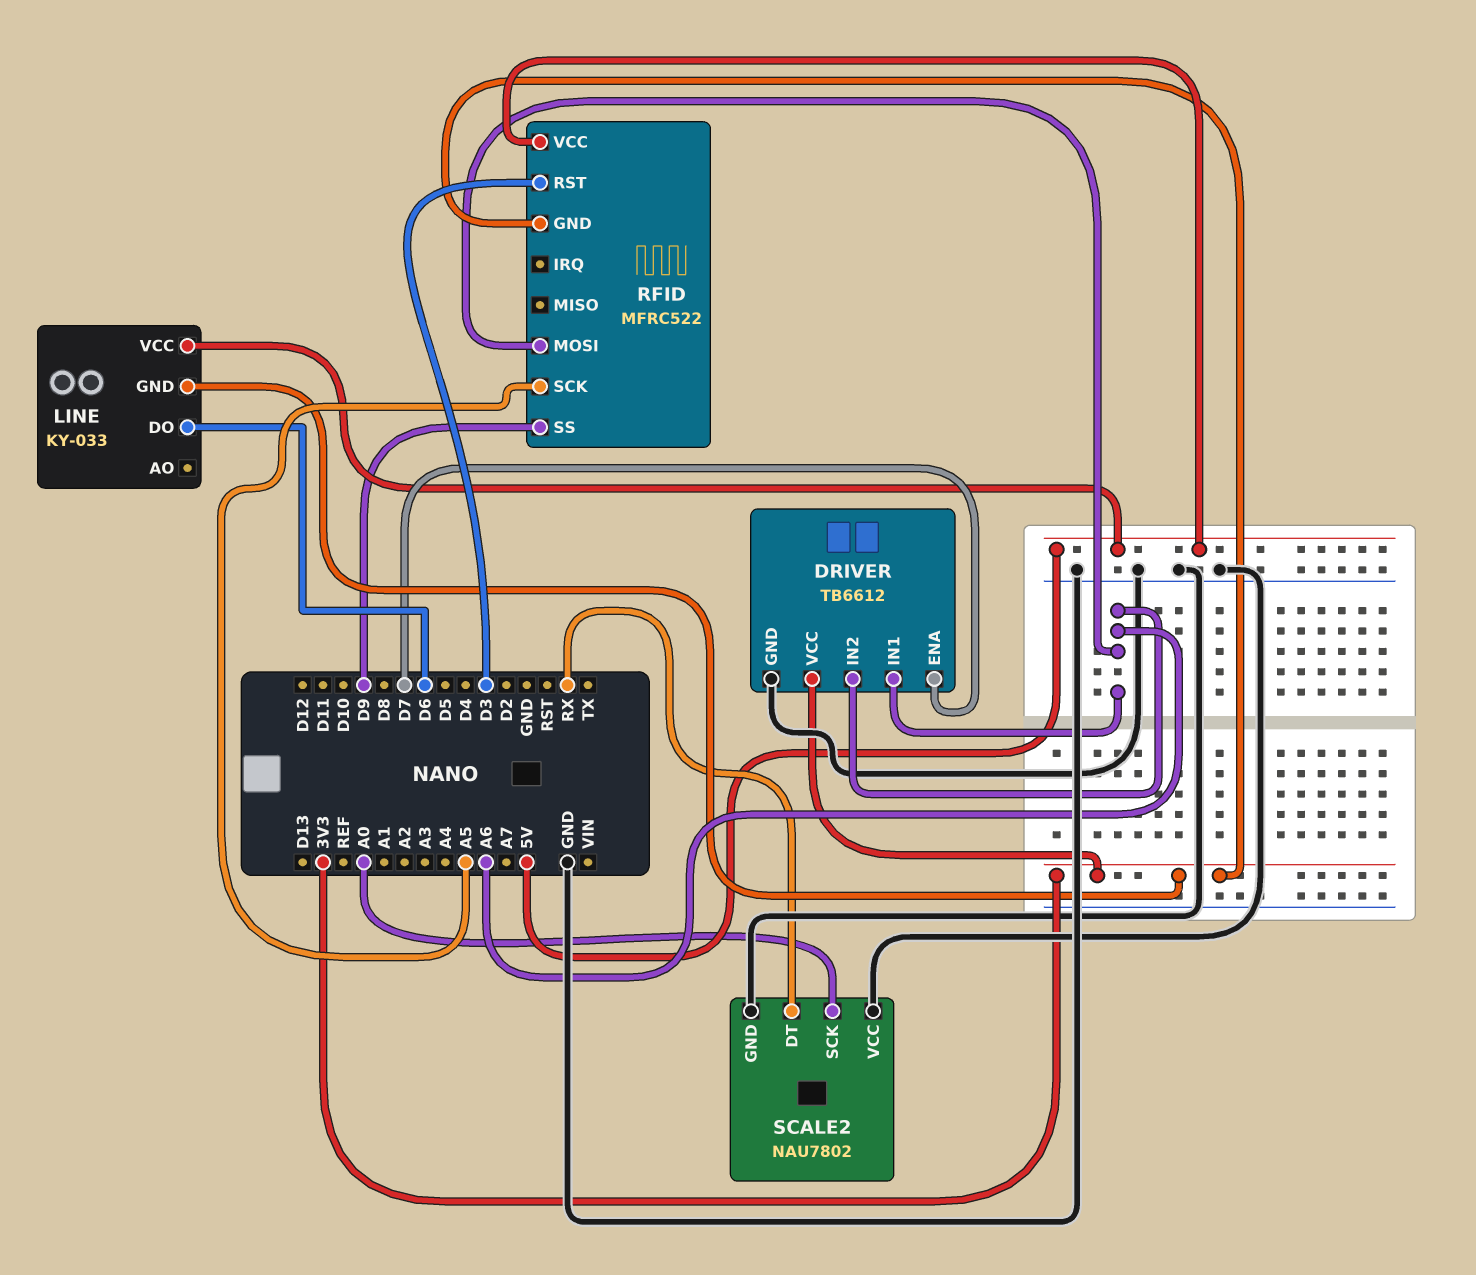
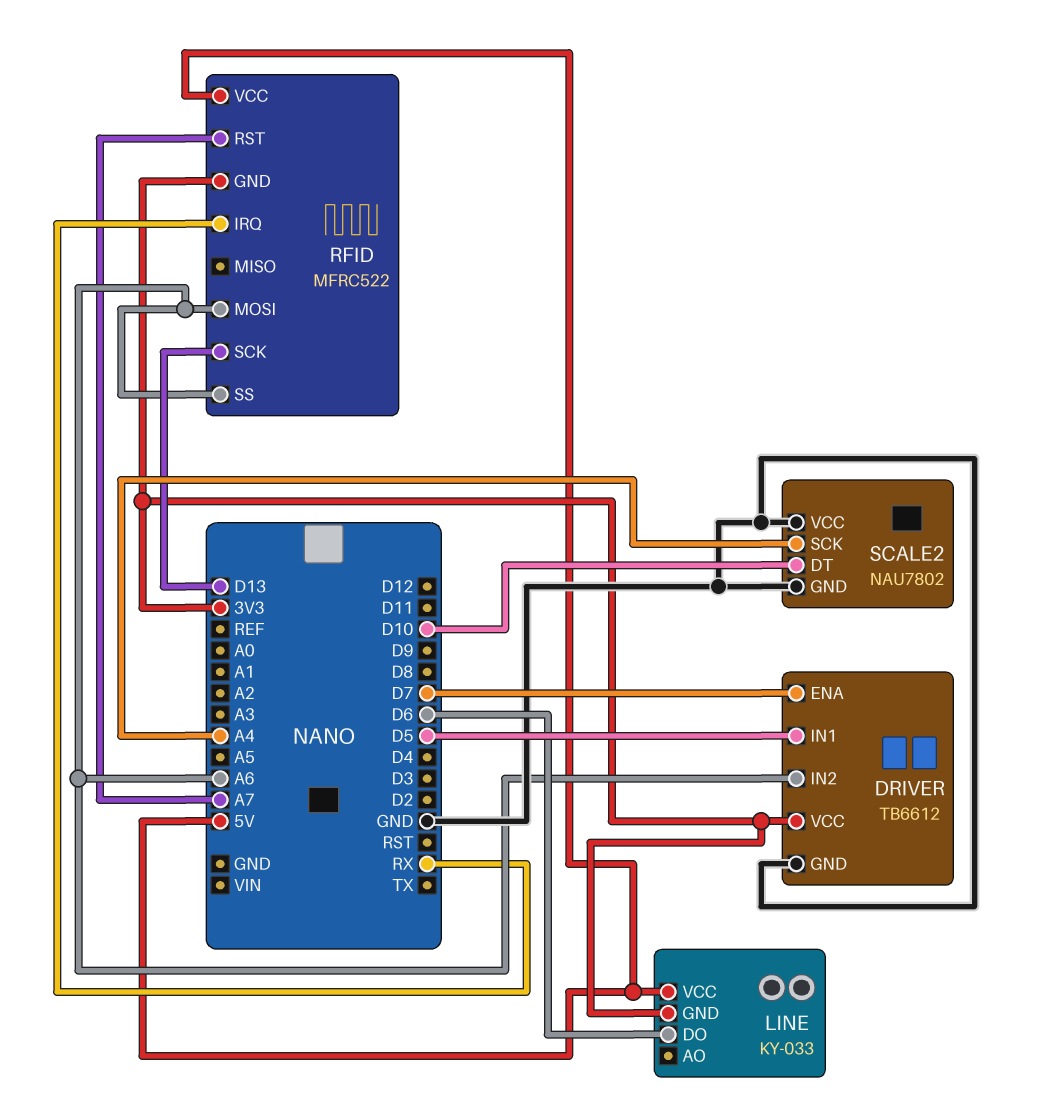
DRIVER pin IN1: A6 -> D5
RFID pin IRQ: none -> RX
RFID pin RST: D3 -> A7
RFID pin SCK: A5 -> D13
RFID pin SS: D9 -> A6
SCALE2 pin DT: RX -> D10
SCALE2 pin SCK: A0 -> A4

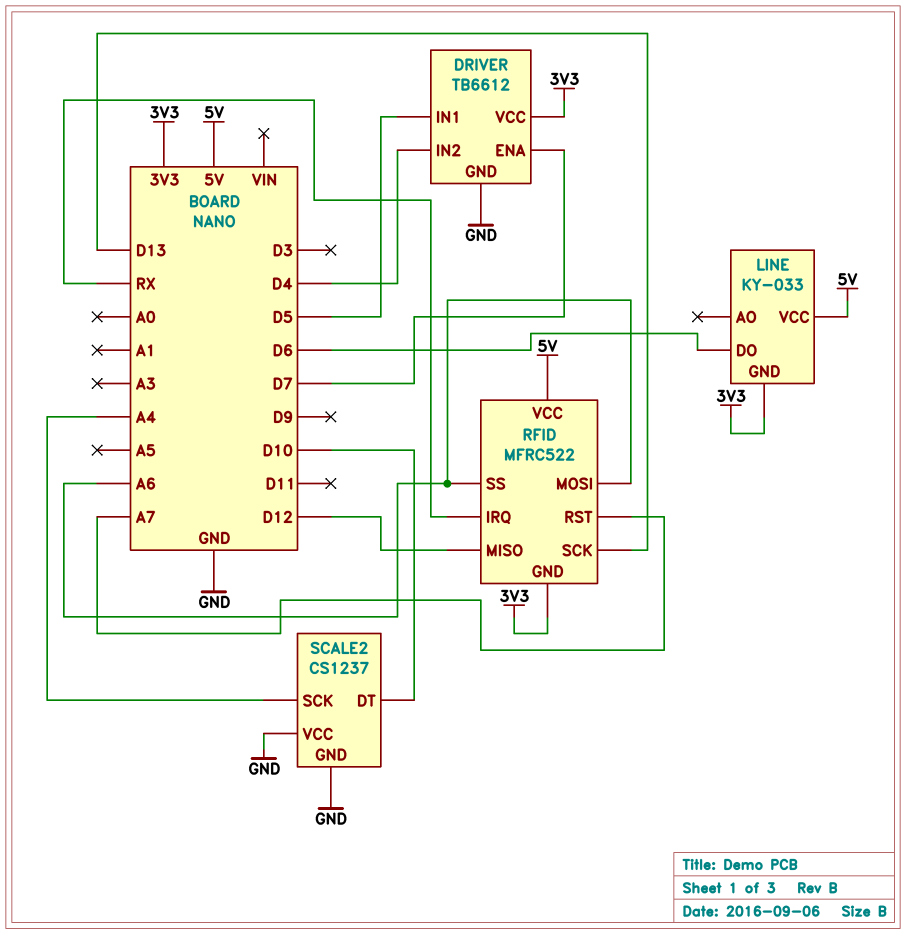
DRIVER pin IN2: A6 -> D4
RFID pin MISO: none -> D12
SCALE2: NAU7802 -> CS1237

